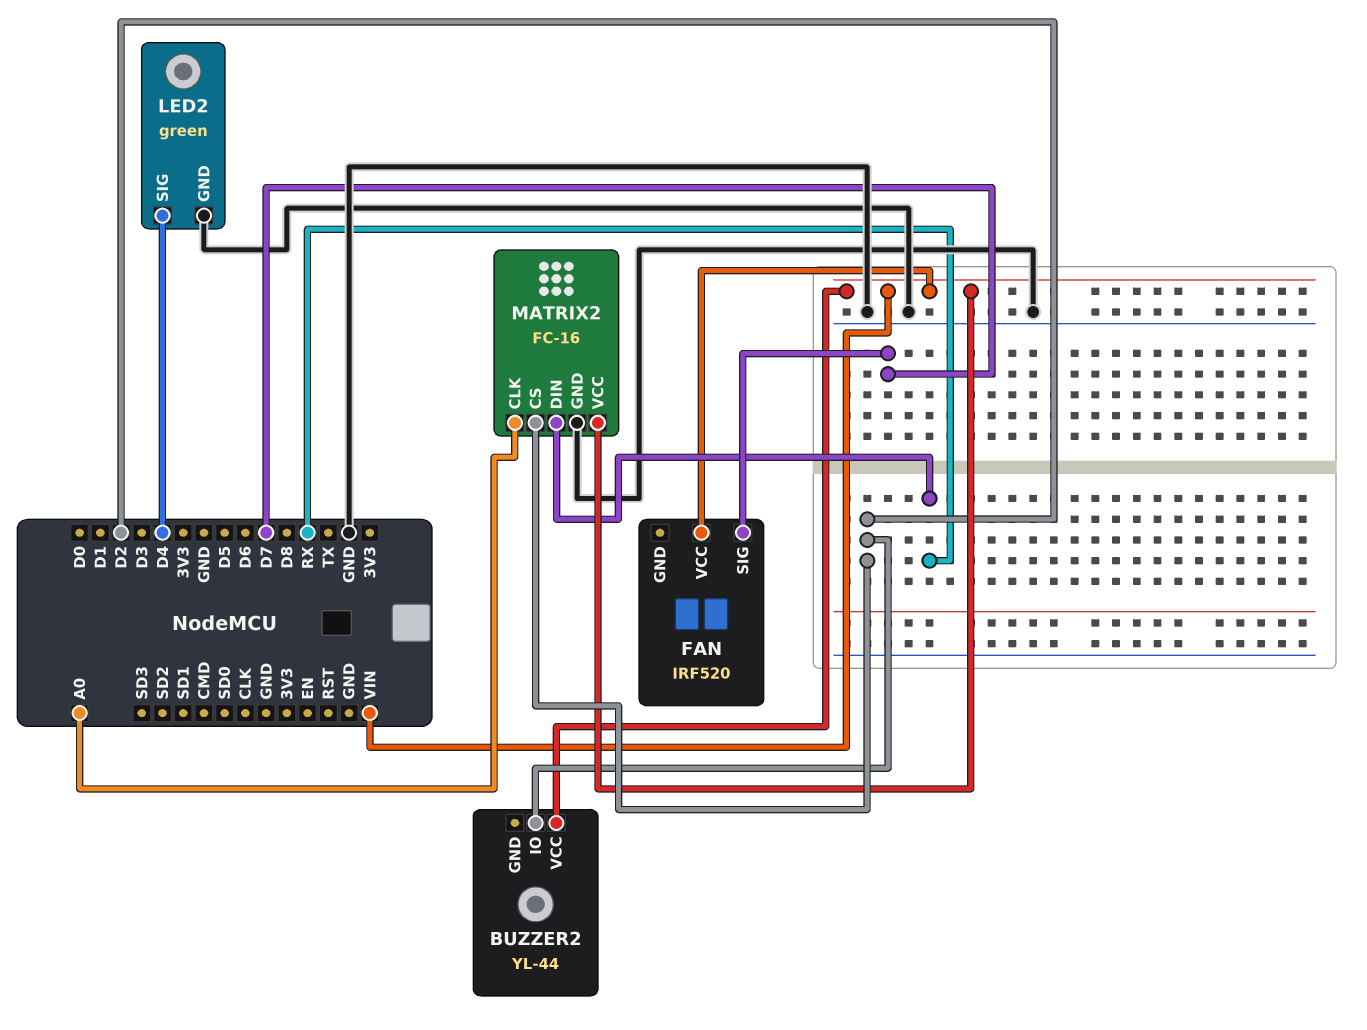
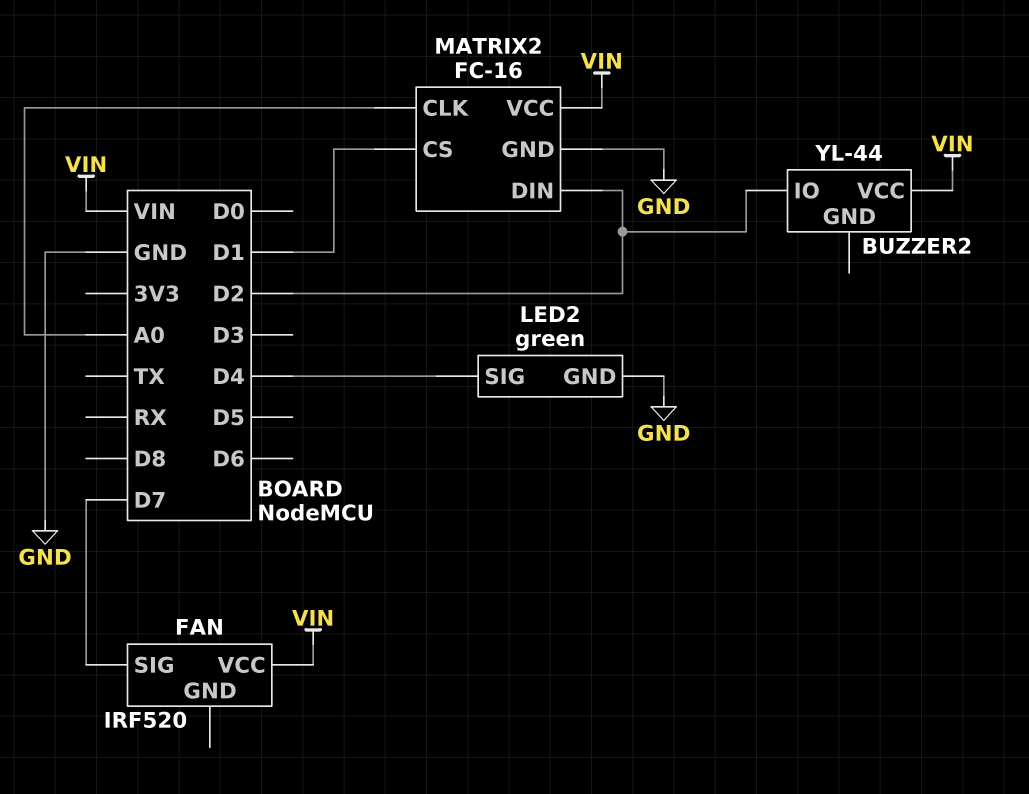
MATRIX2 pin CS: D2 -> D1
MATRIX2 pin DIN: RX -> D2

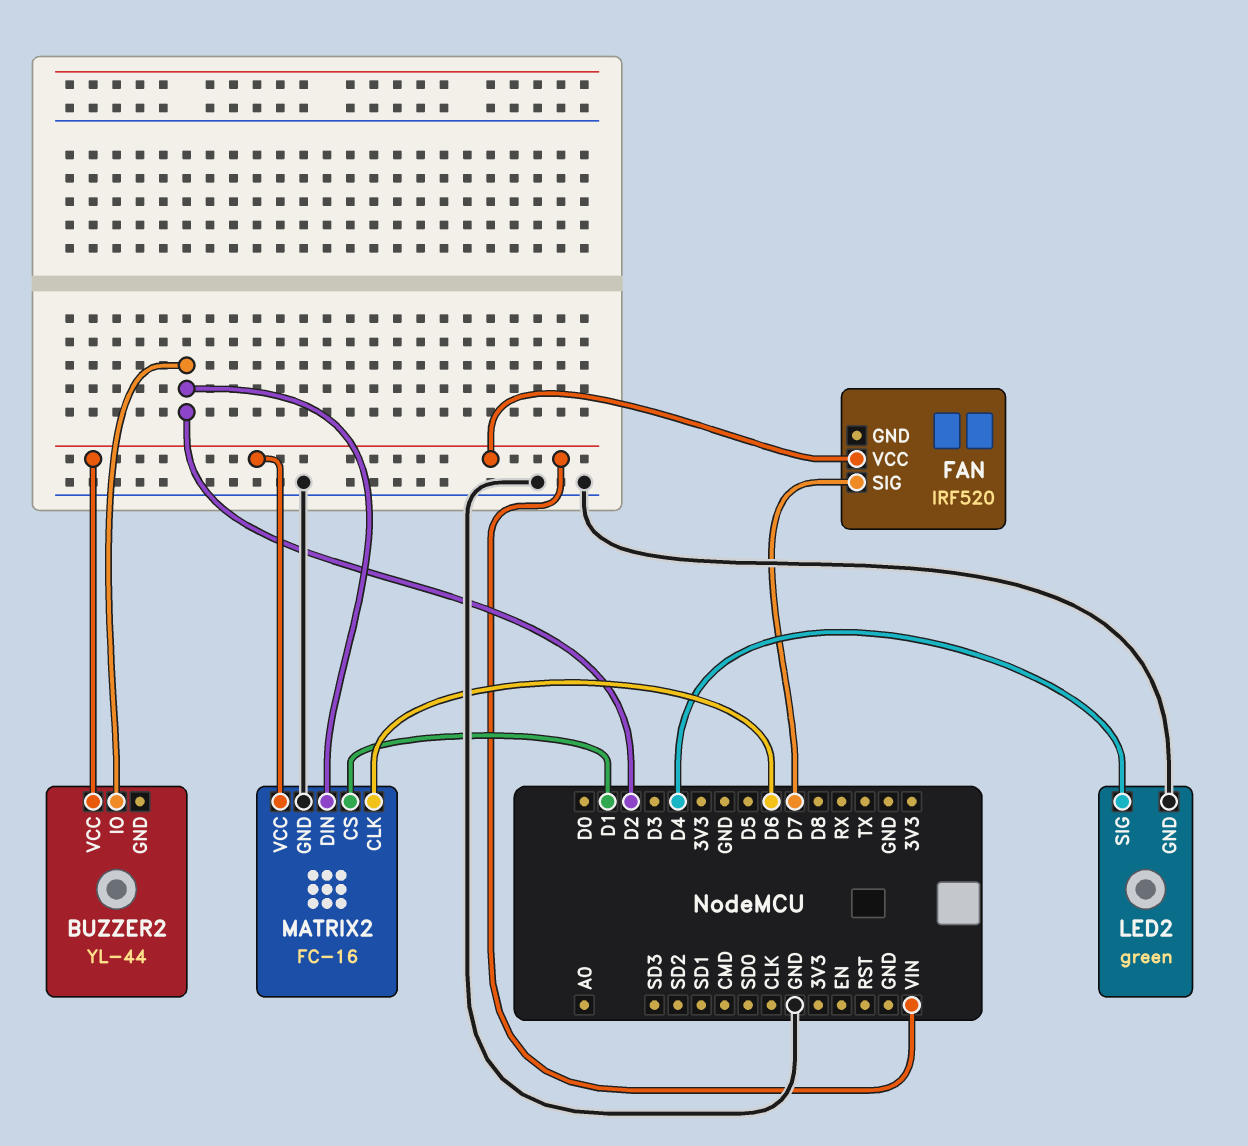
MATRIX2 pin CLK: A0 -> D6

